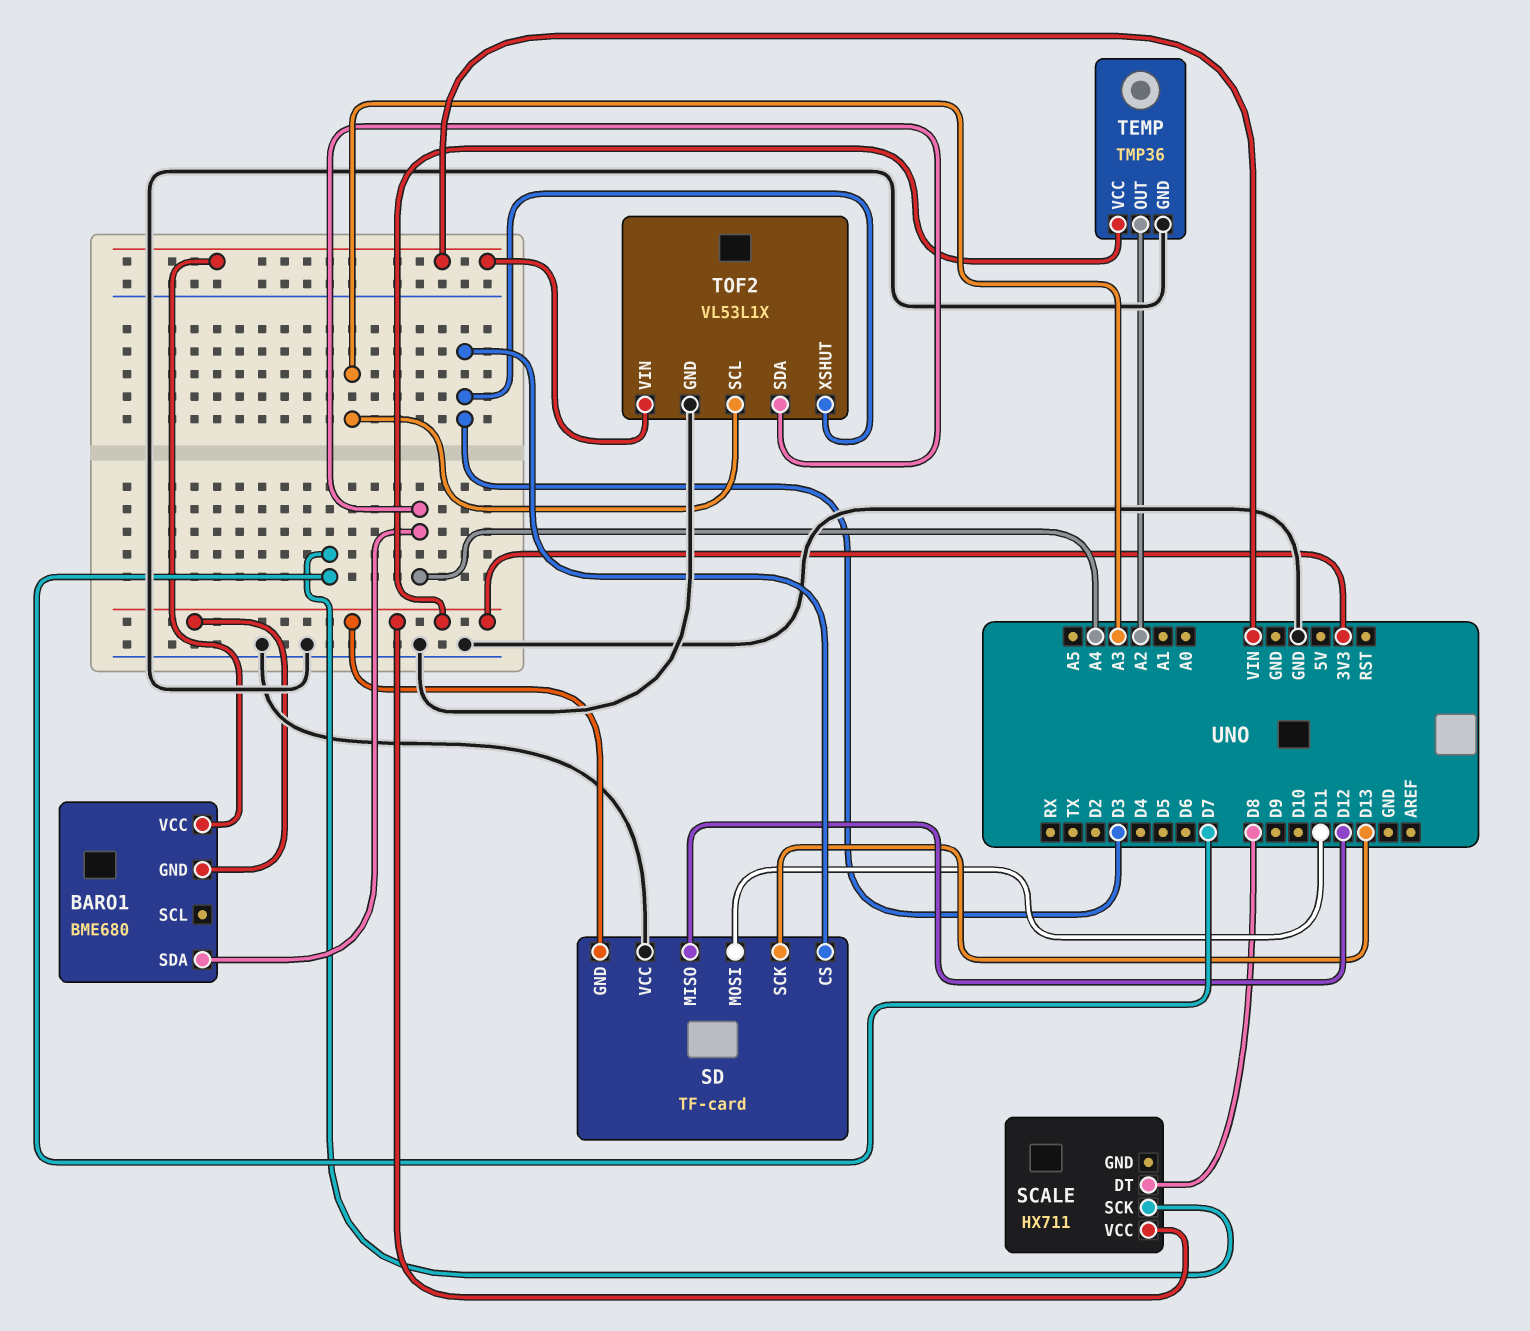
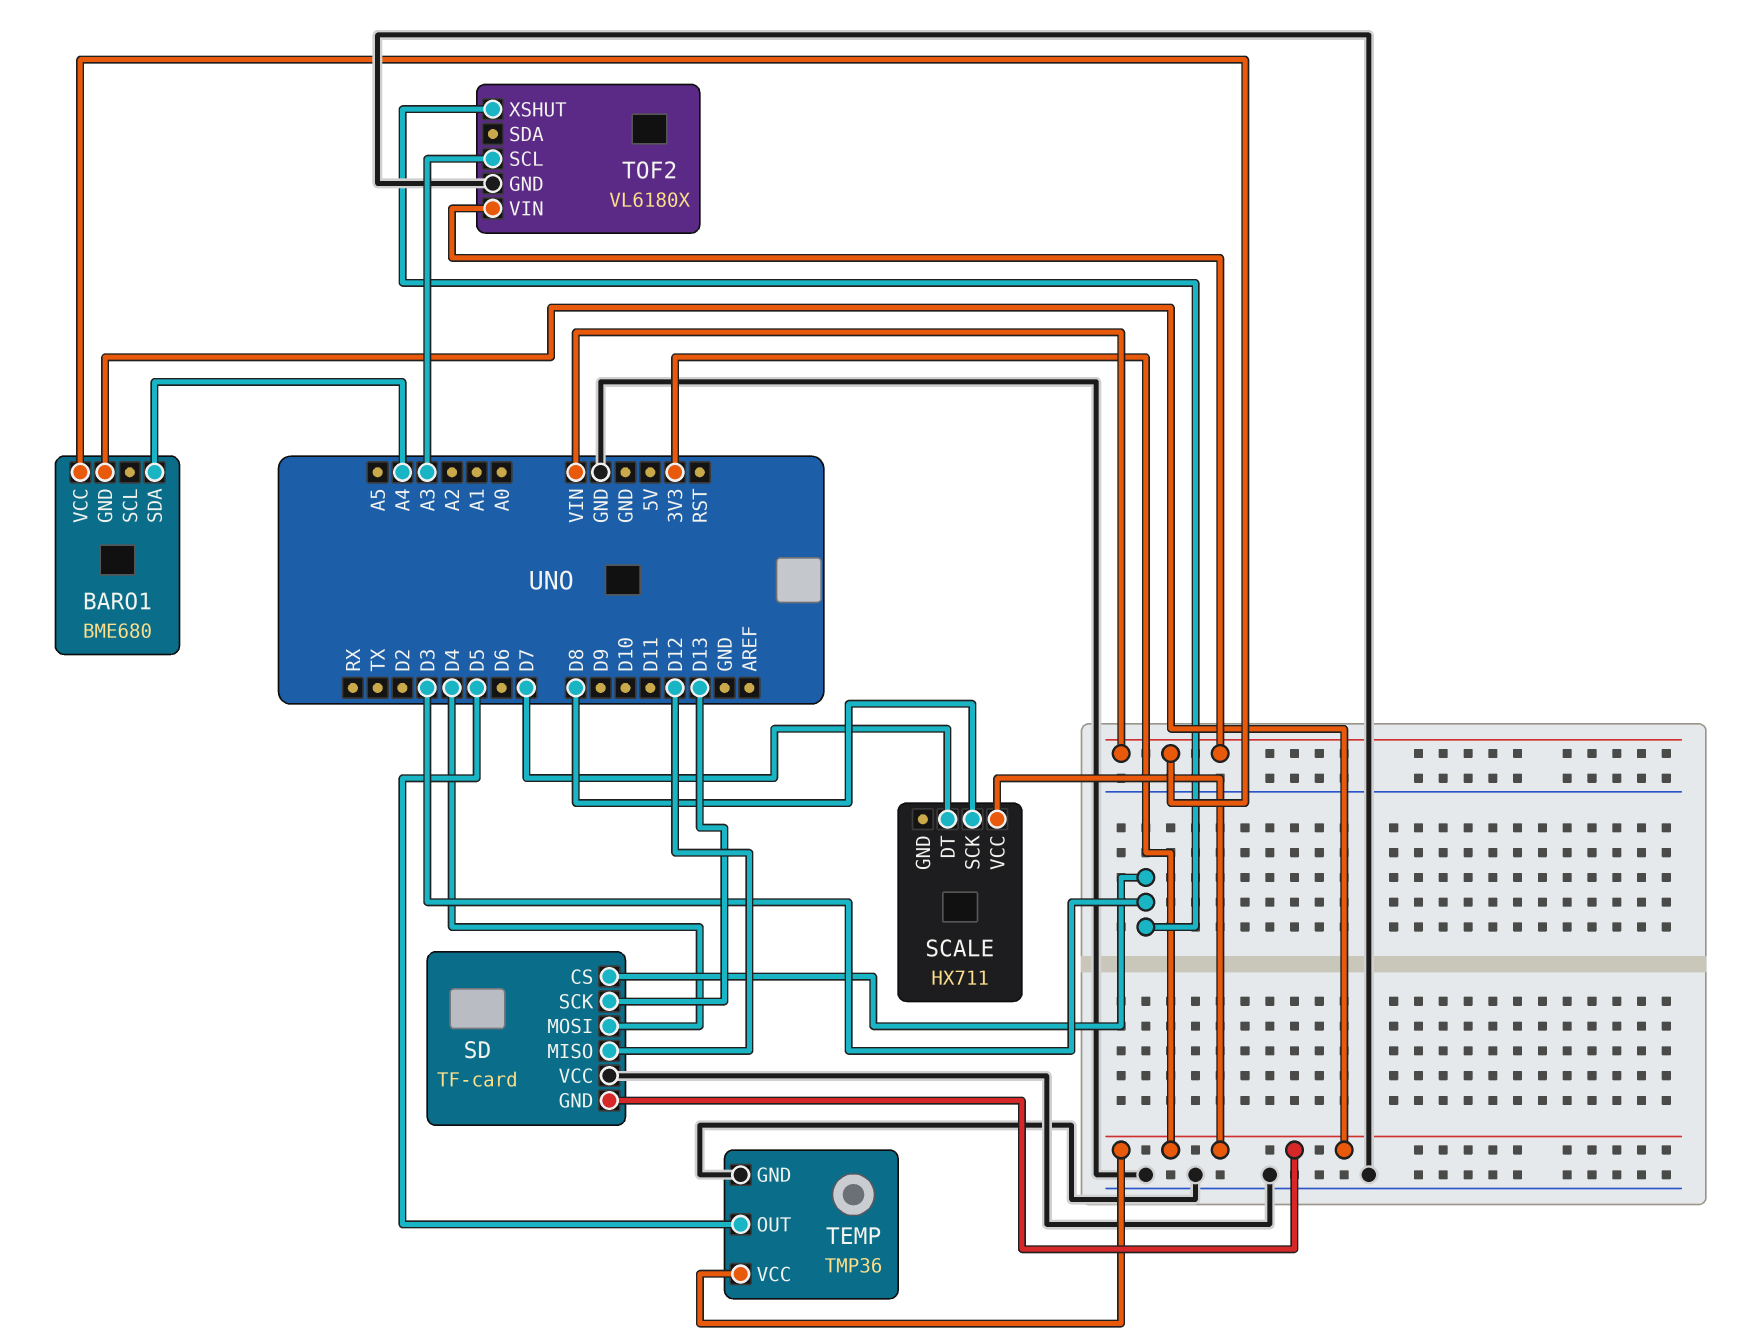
SCALE pin DT: D8 -> D7
SCALE pin SCK: D7 -> D8
SD pin MOSI: D11 -> D4
TEMP pin OUT: A2 -> D5
TOF2: VL53L1X -> VL6180X
TOF2 pin SDA: A4 -> none

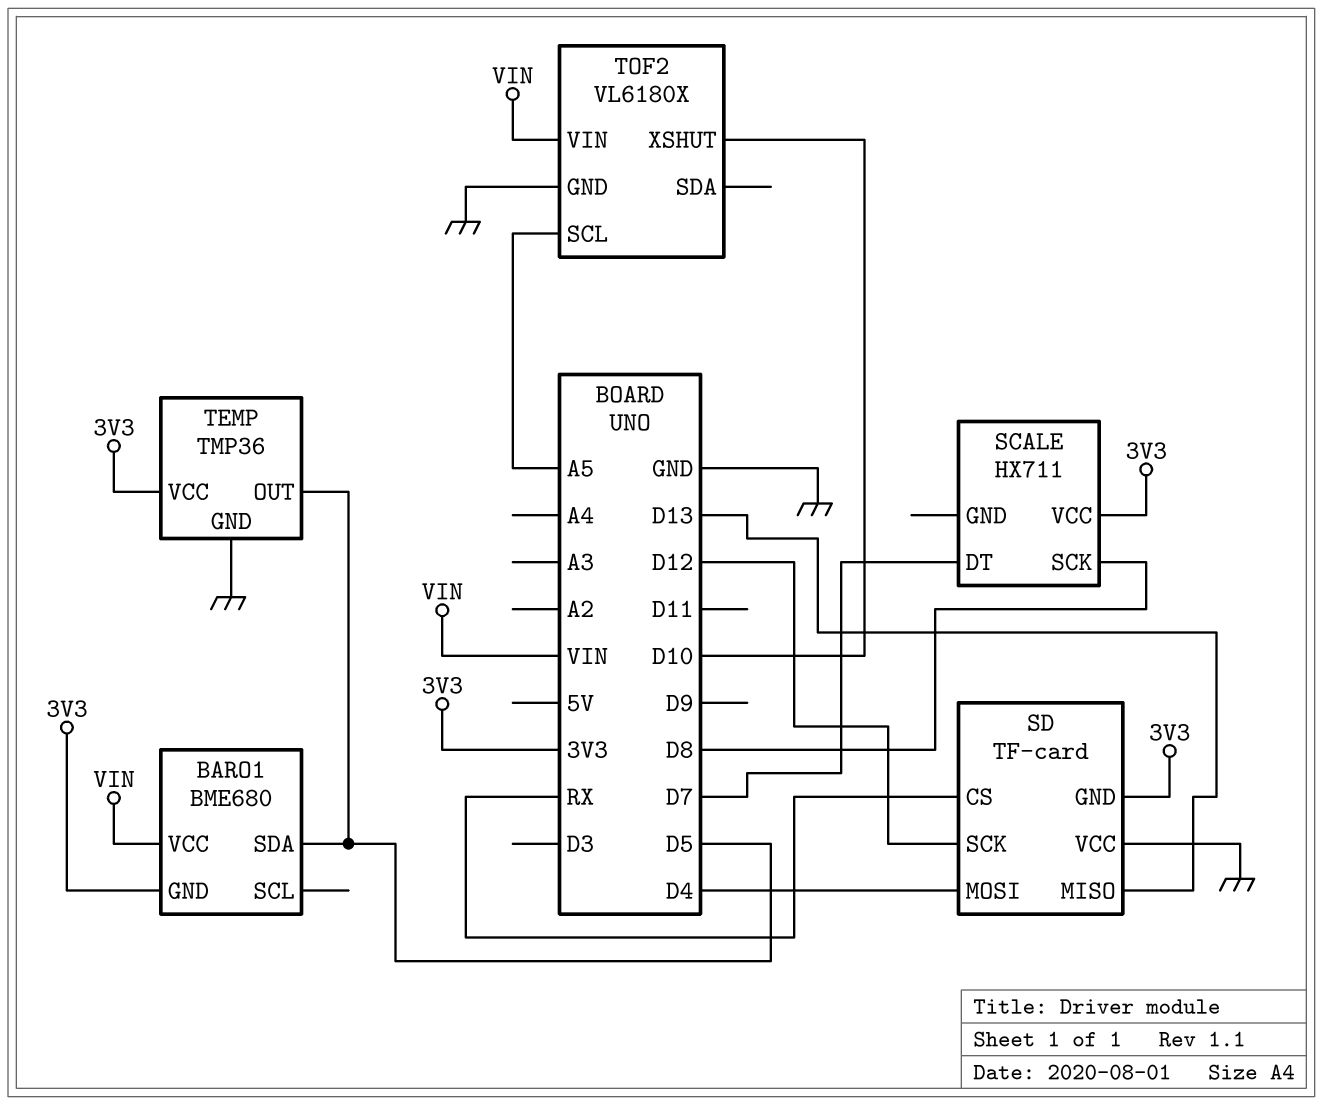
BARO1 pin SDA: A4 -> D5
SD pin CS: D3 -> RX
SD pin MISO: D12 -> D13
SD pin SCK: D13 -> D12
TOF2 pin SCL: A3 -> A5
TOF2 pin XSHUT: D3 -> D10

